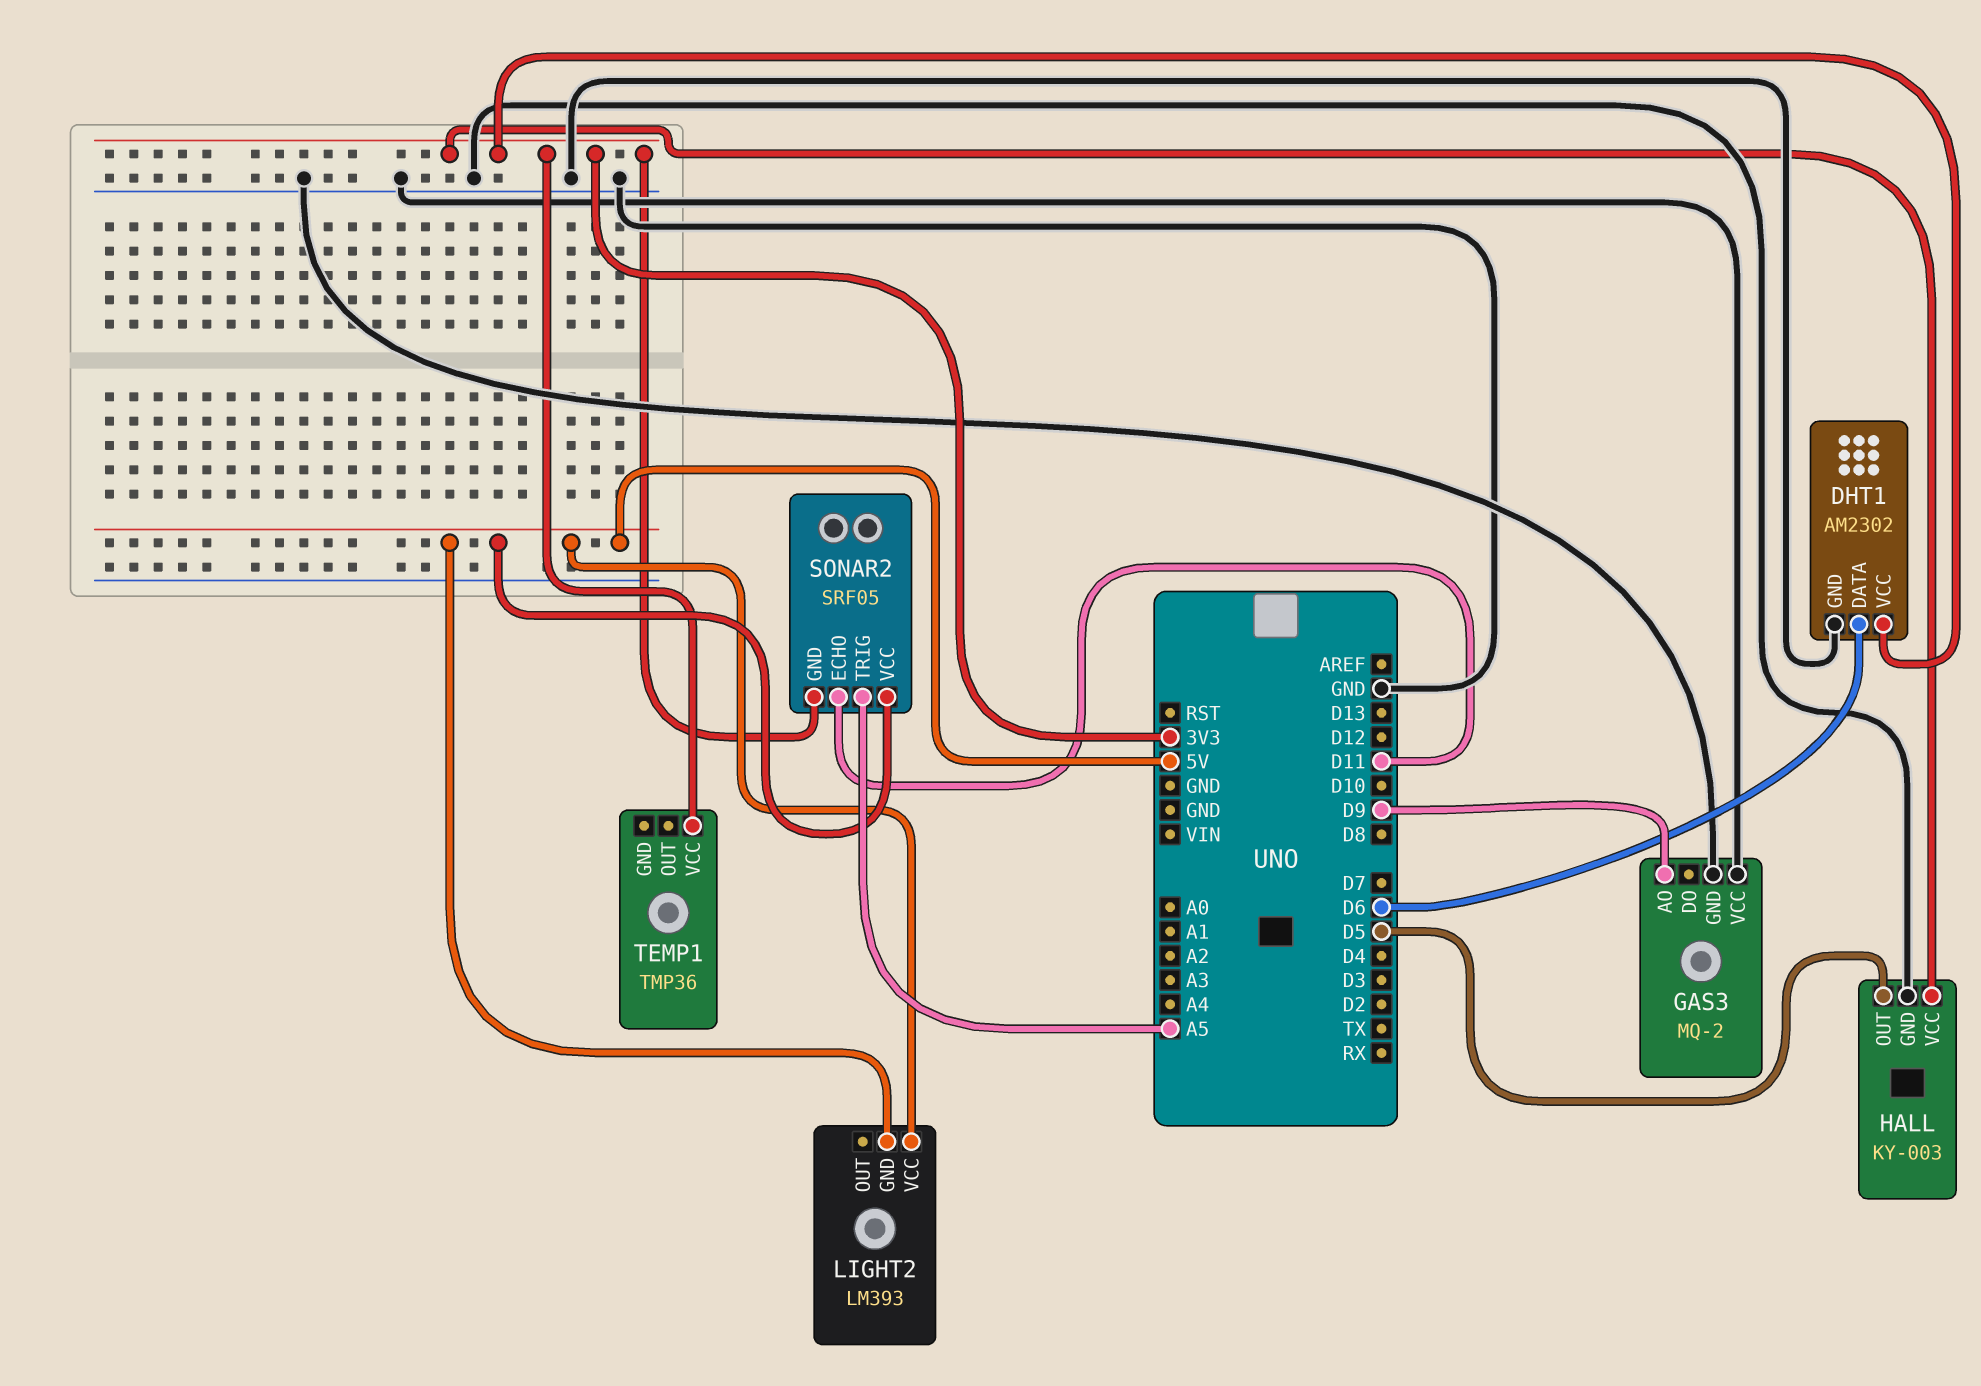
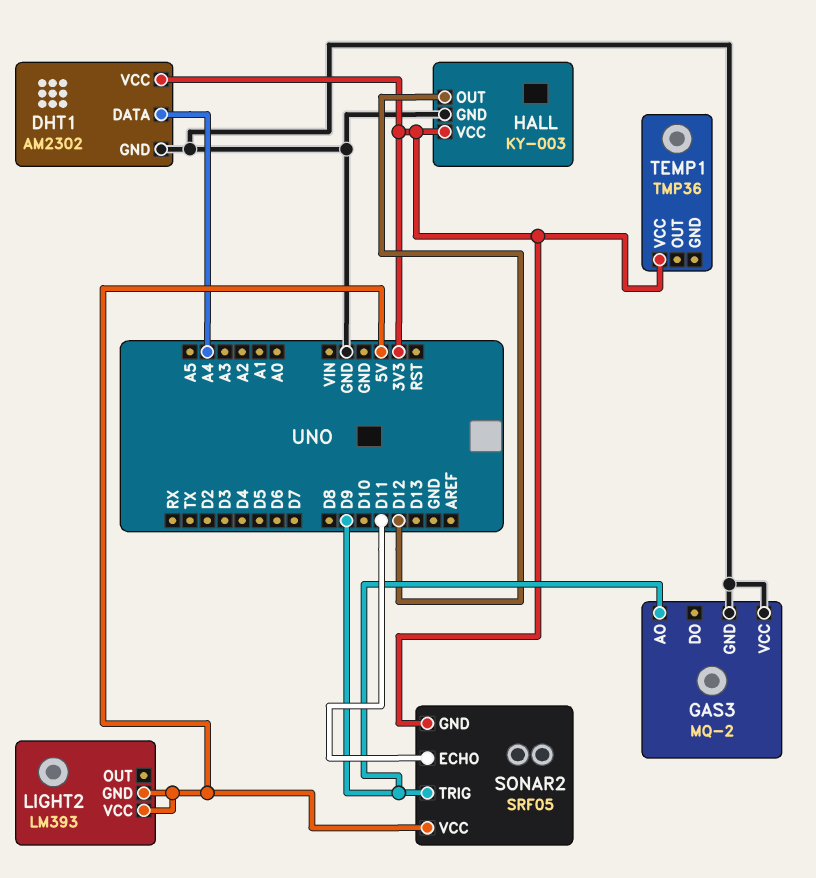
DHT1 pin DATA: D6 -> A4
HALL pin OUT: D5 -> D12
SONAR2 pin TRIG: A5 -> D9

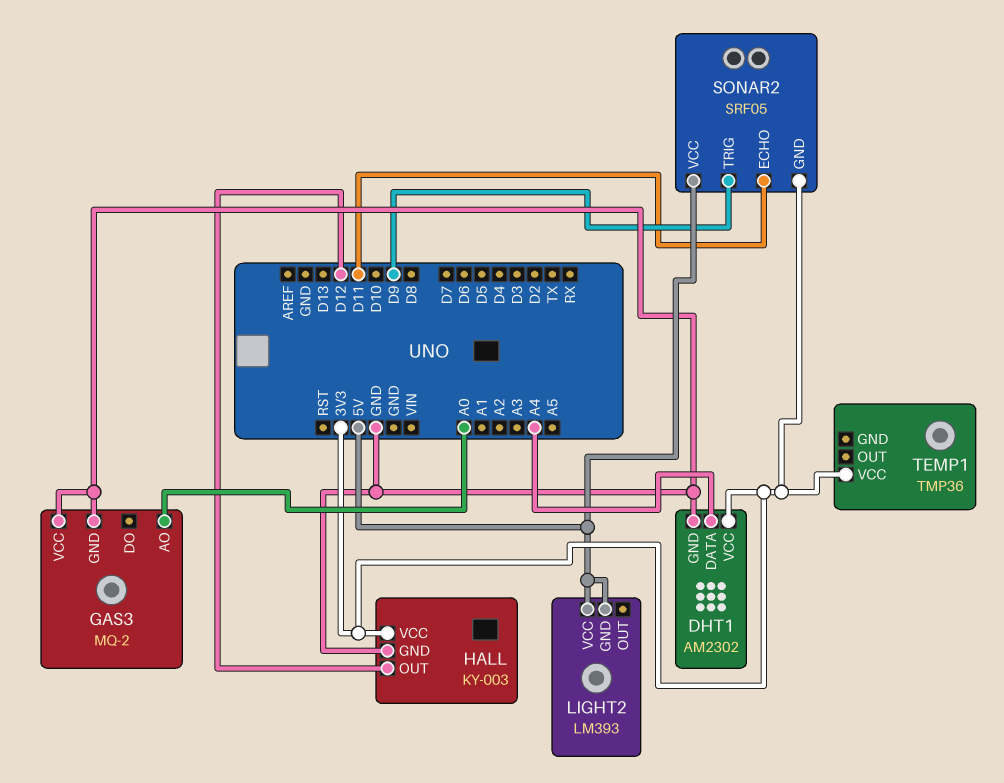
GAS3 pin AO: D9 -> A0

